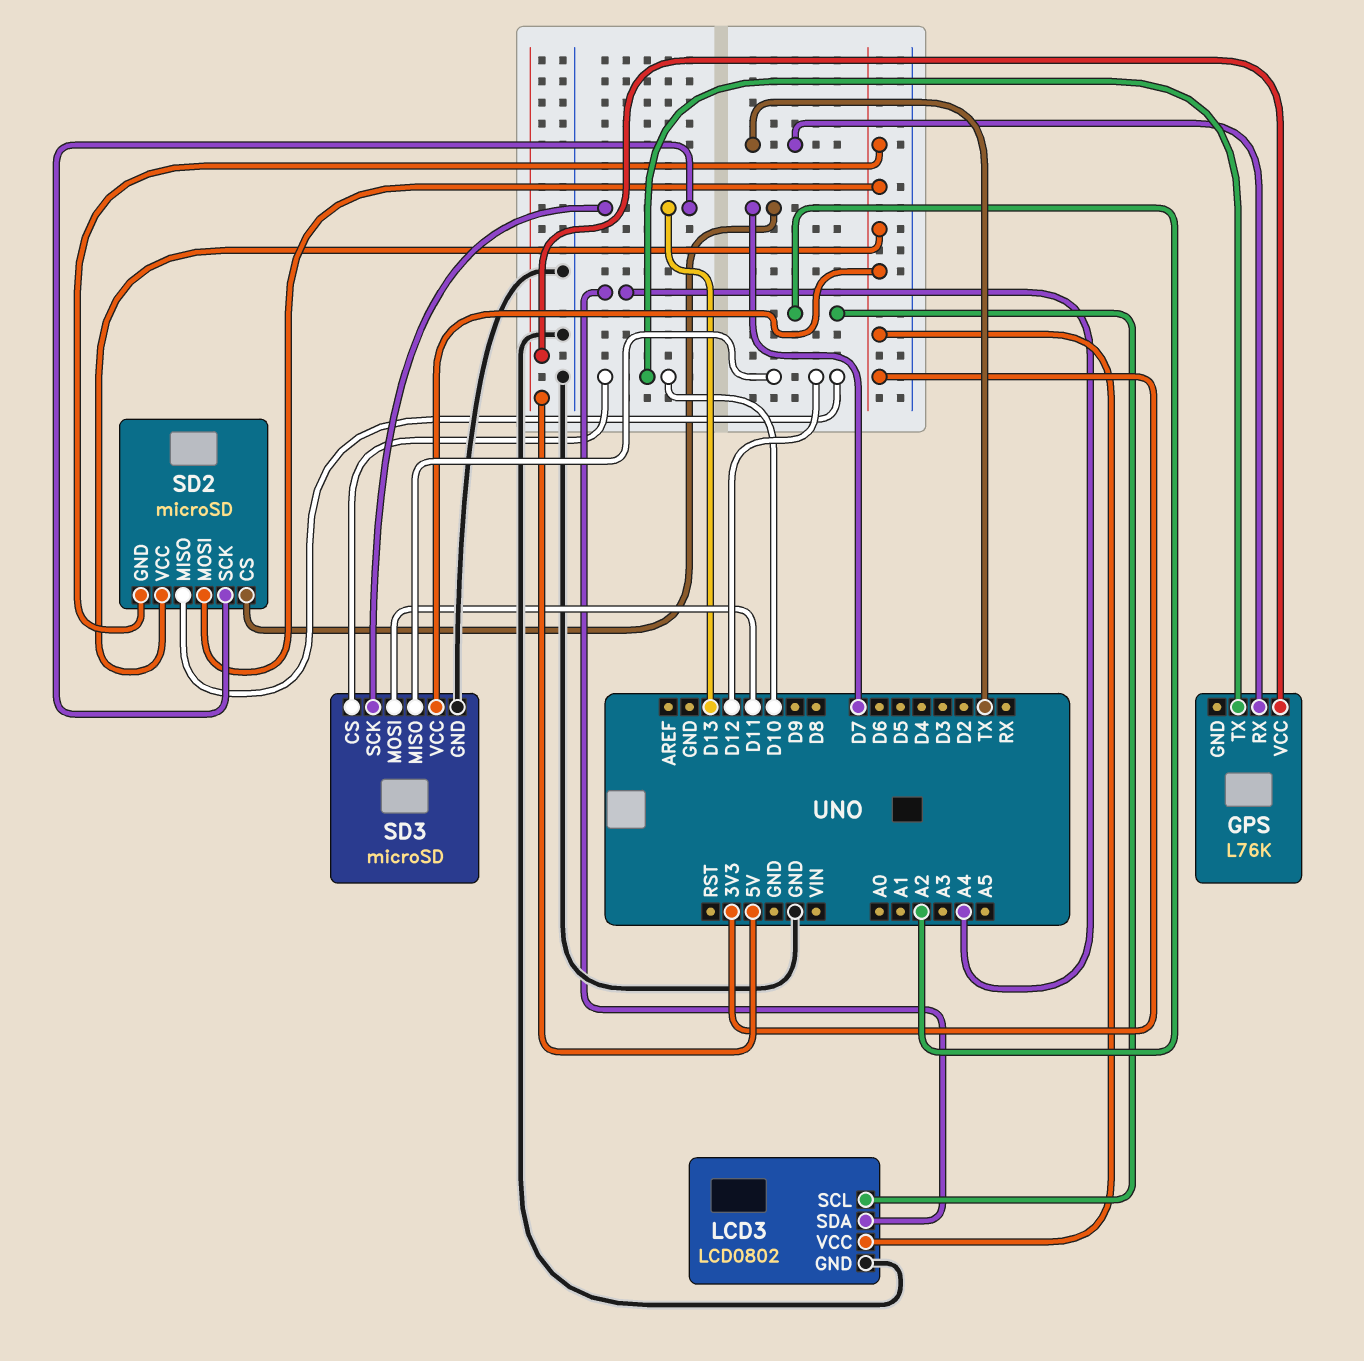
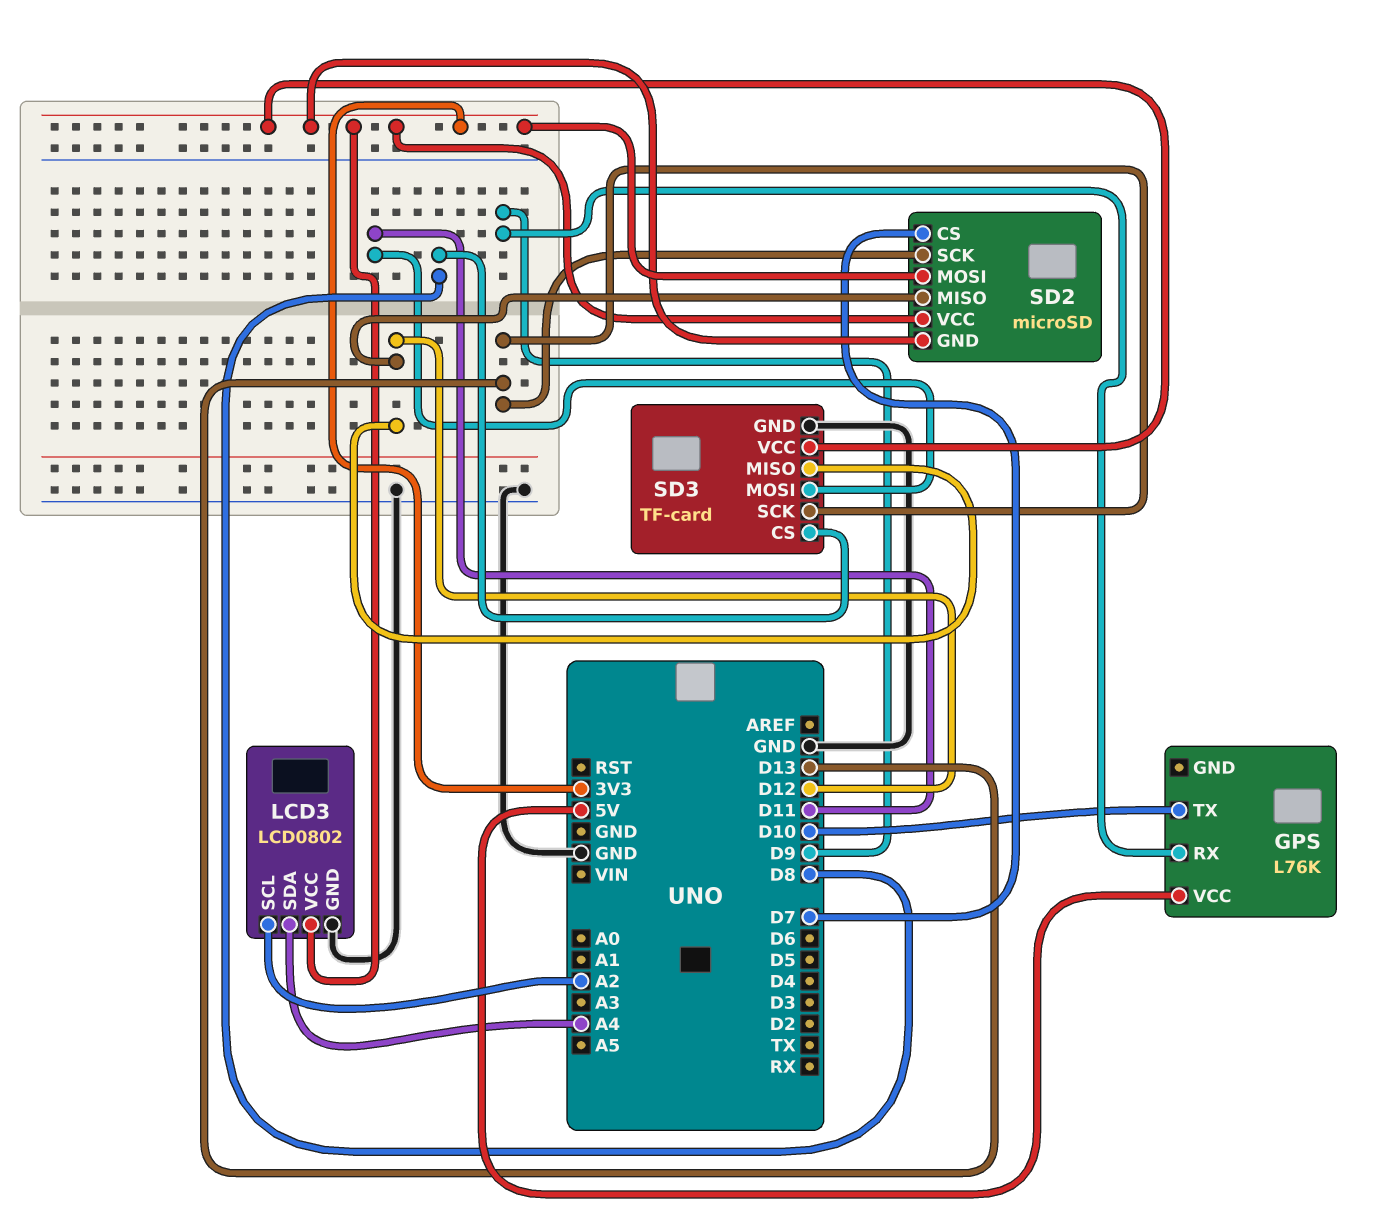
GPS pin RX: TX -> D9
SD3: microSD -> TF-card
SD3 pin CS: D10 -> D8

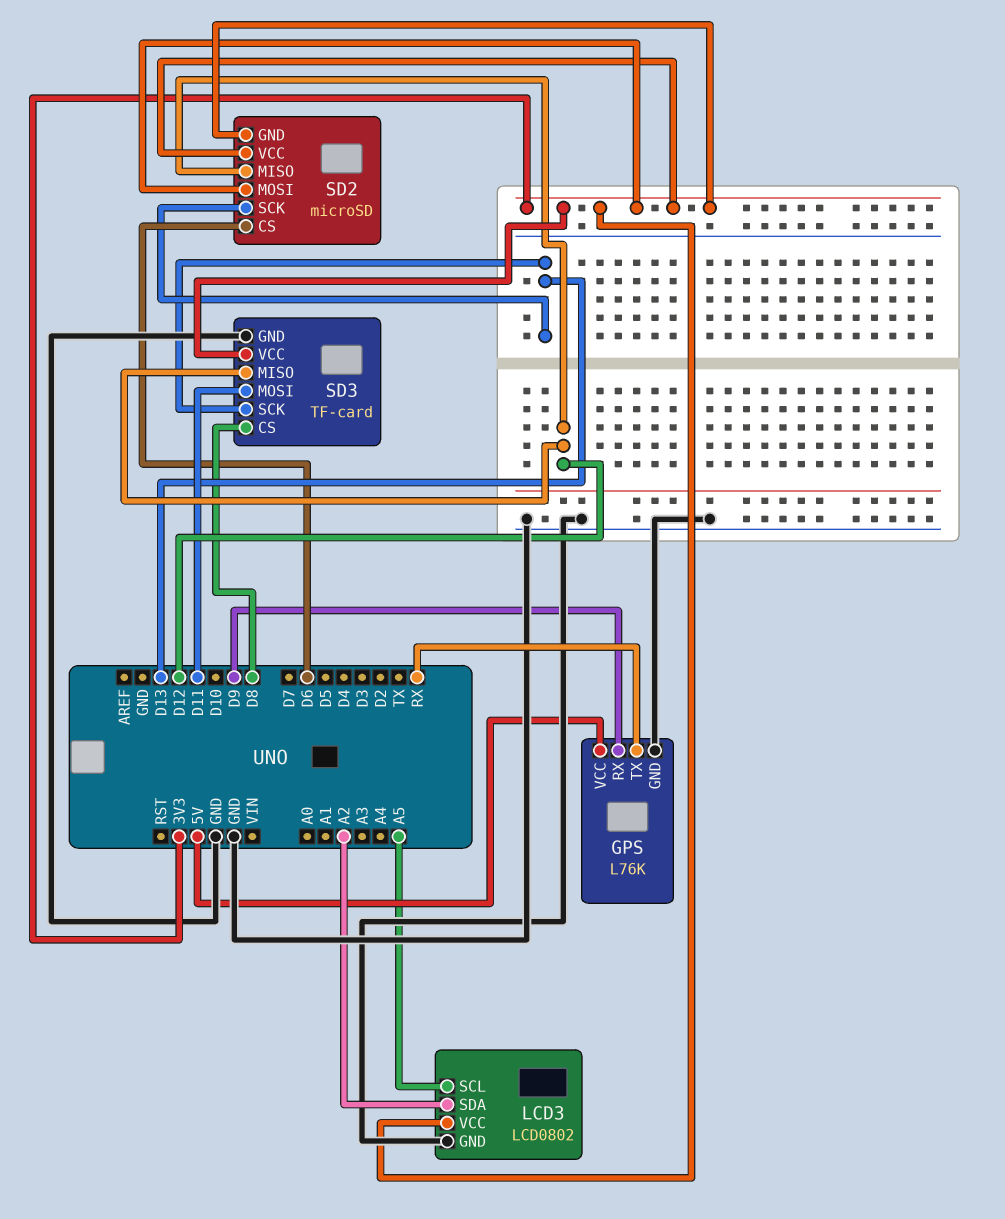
GPS pin GND: none -> GND
GPS pin TX: D10 -> RX
LCD3 pin SCL: A2 -> A5
LCD3 pin SDA: A4 -> A2
SD2 pin CS: D7 -> D6

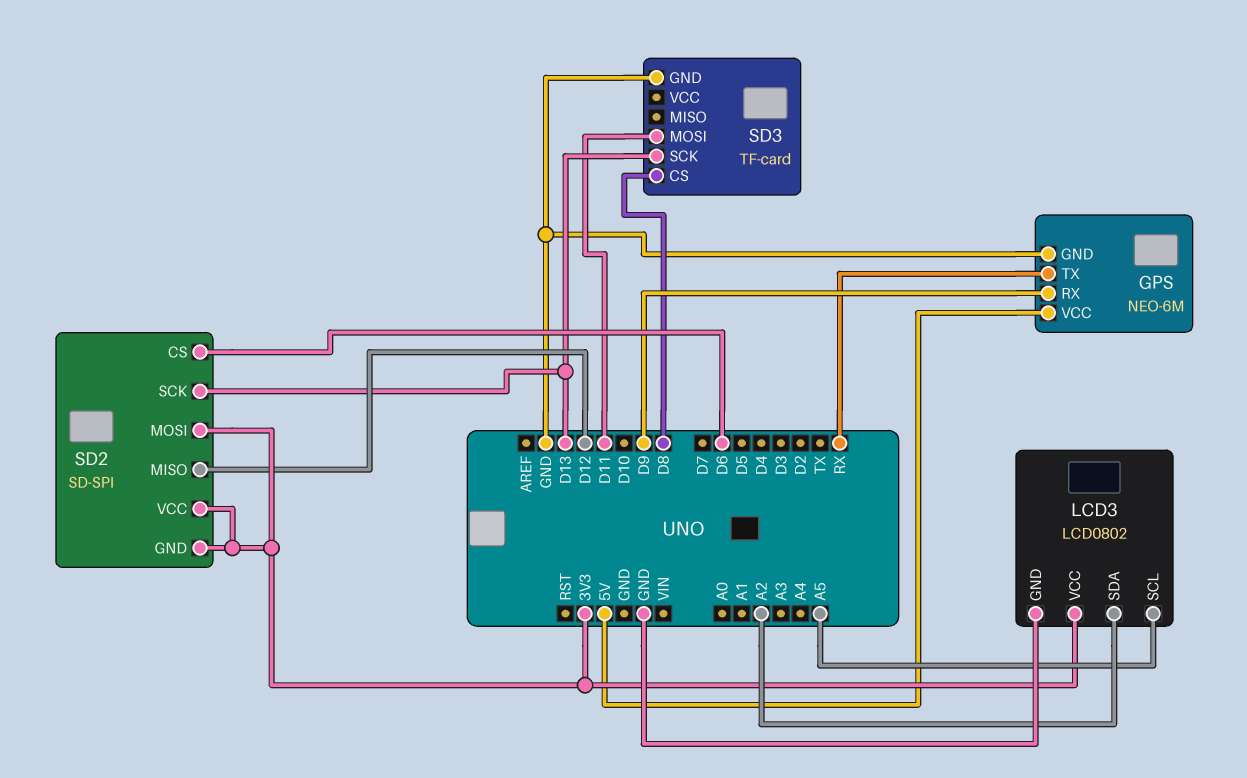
GPS: L76K -> NEO-6M
SD2: microSD -> SD-SPI
SD3 pin MISO: D12 -> none
SD3 pin VCC: 3V3 -> none

